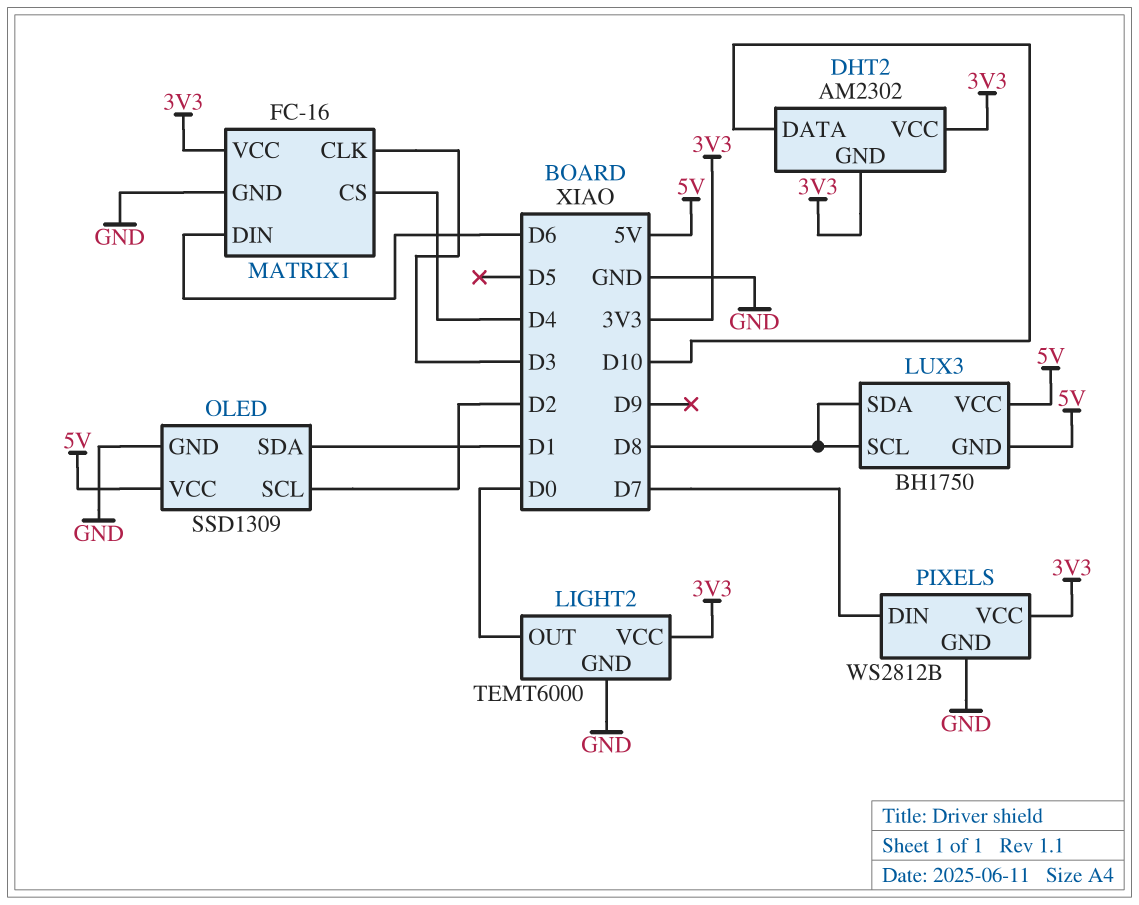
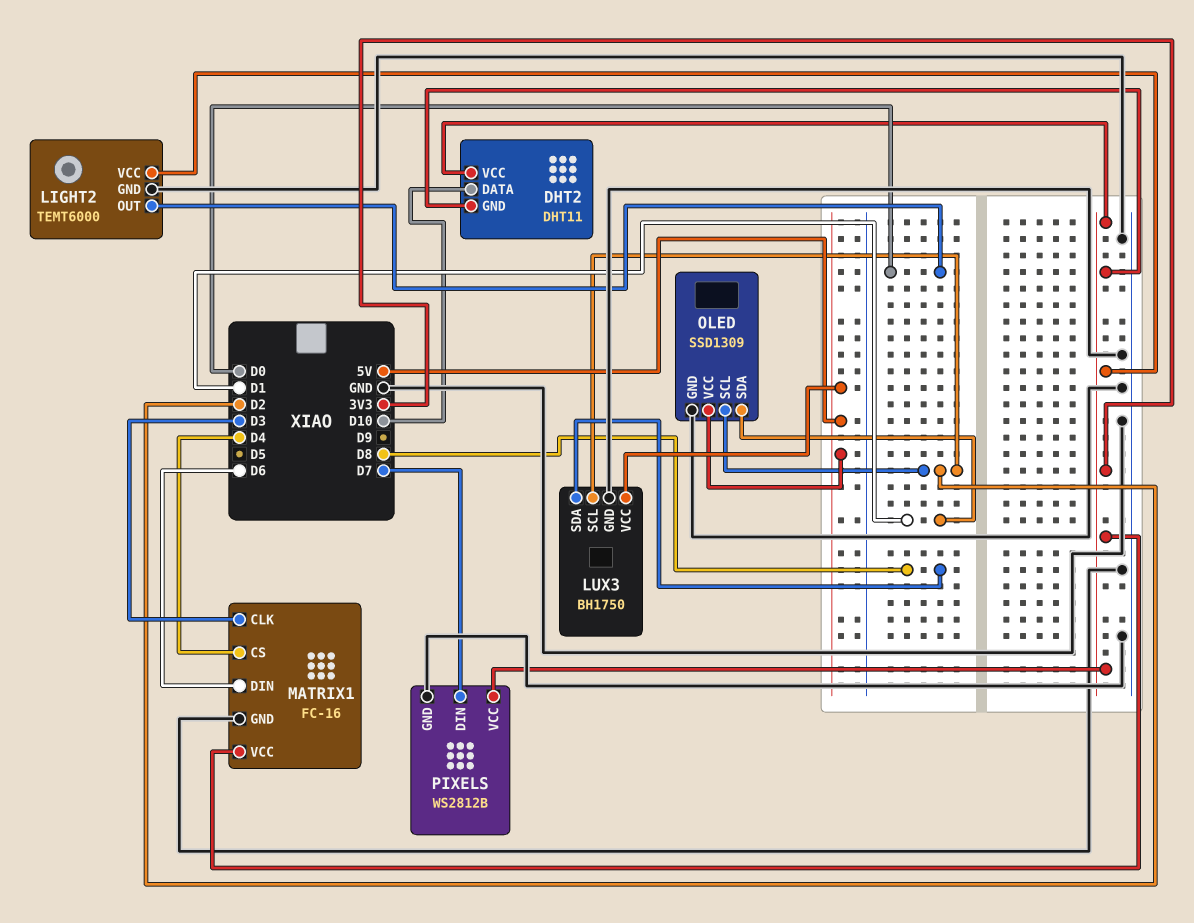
DHT2: AM2302 -> DHT11
LUX3 pin GND: 5V -> GND
LUX3 pin SCL: D8 -> D2

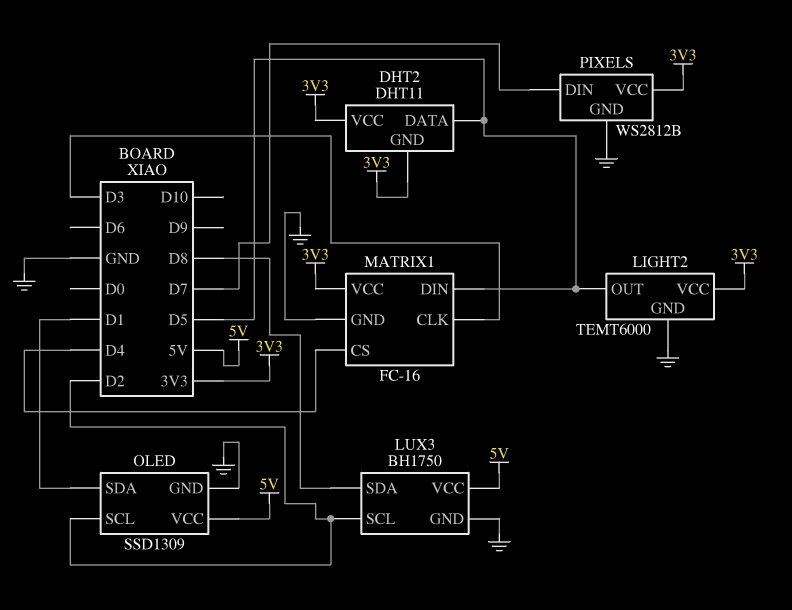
DHT2 pin DATA: D10 -> D5
LIGHT2 pin OUT: D0 -> D5
MATRIX1 pin DIN: D6 -> D5

